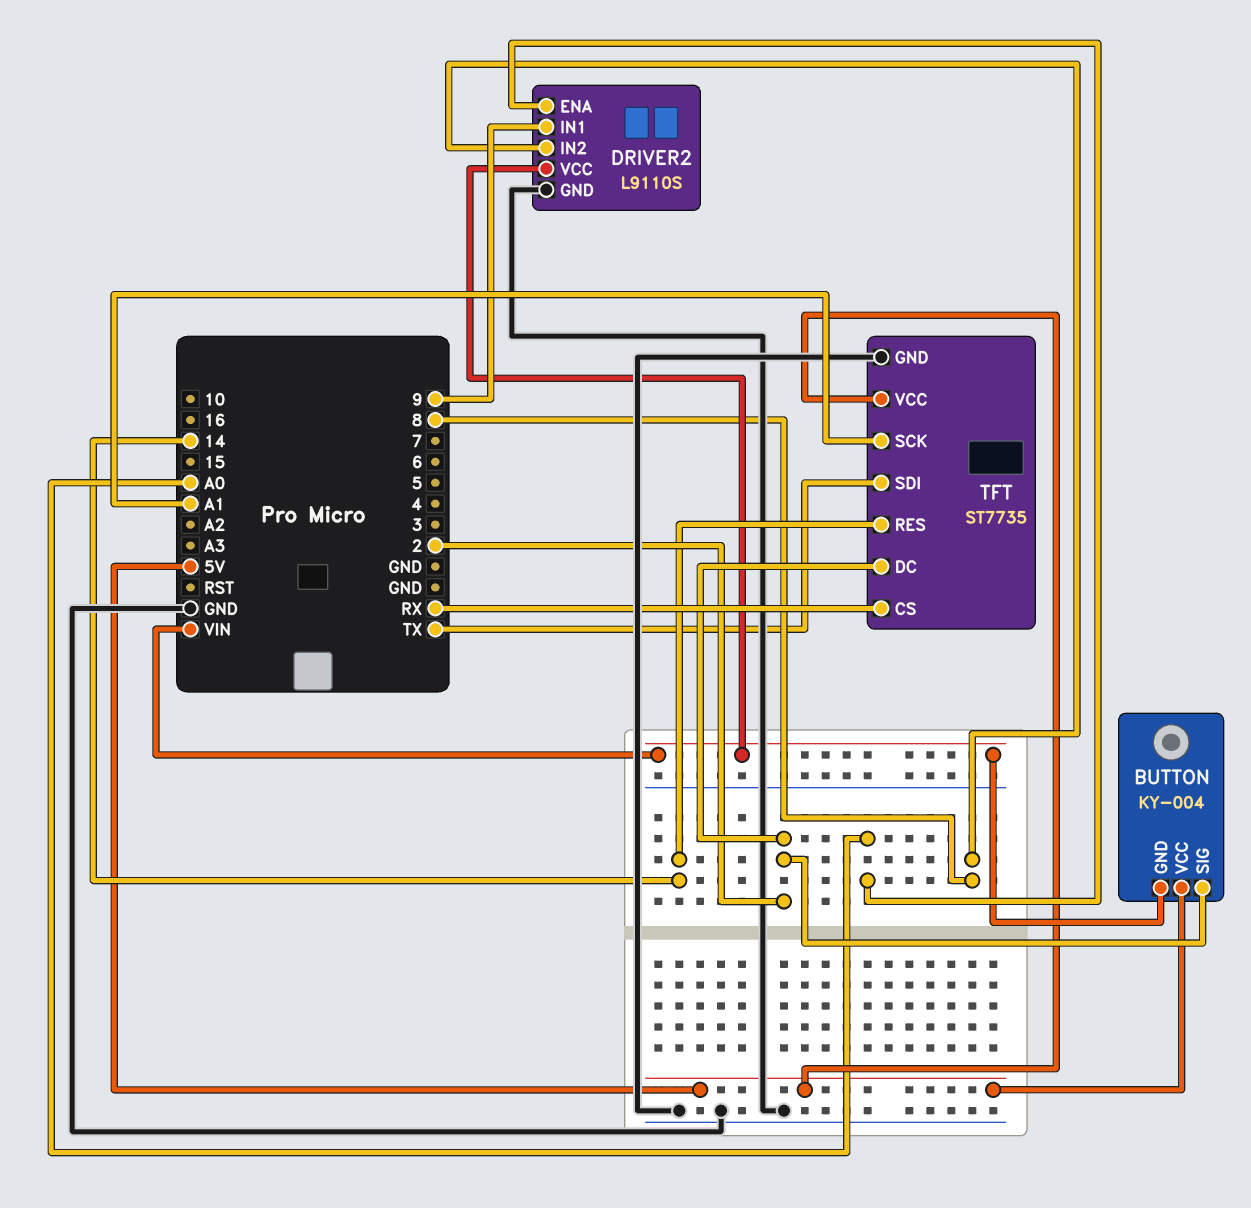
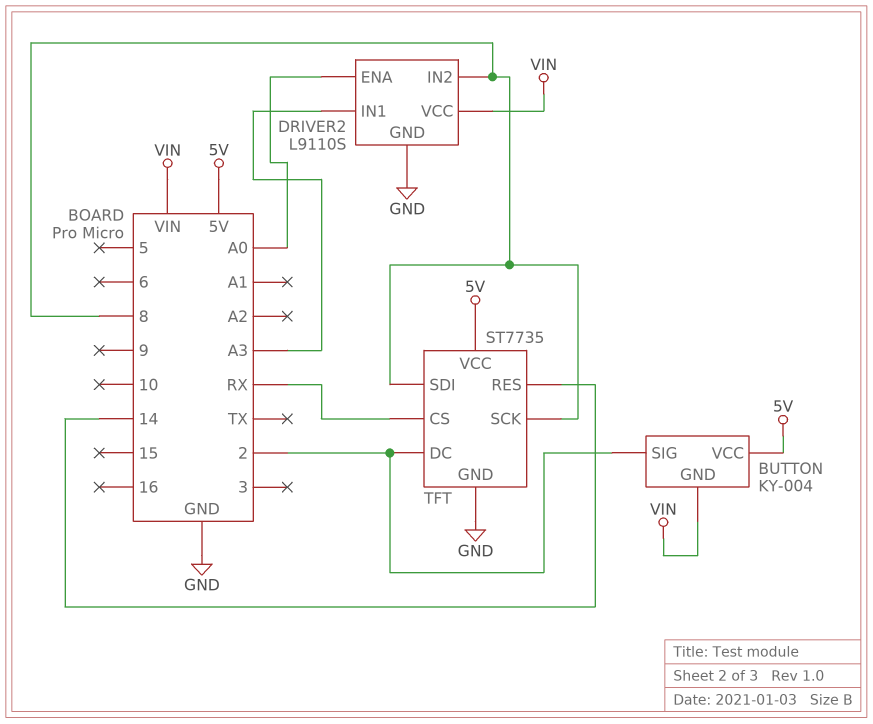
DRIVER2 pin IN1: 9 -> A3
TFT pin SCK: A1 -> 8
TFT pin SDI: TX -> 8

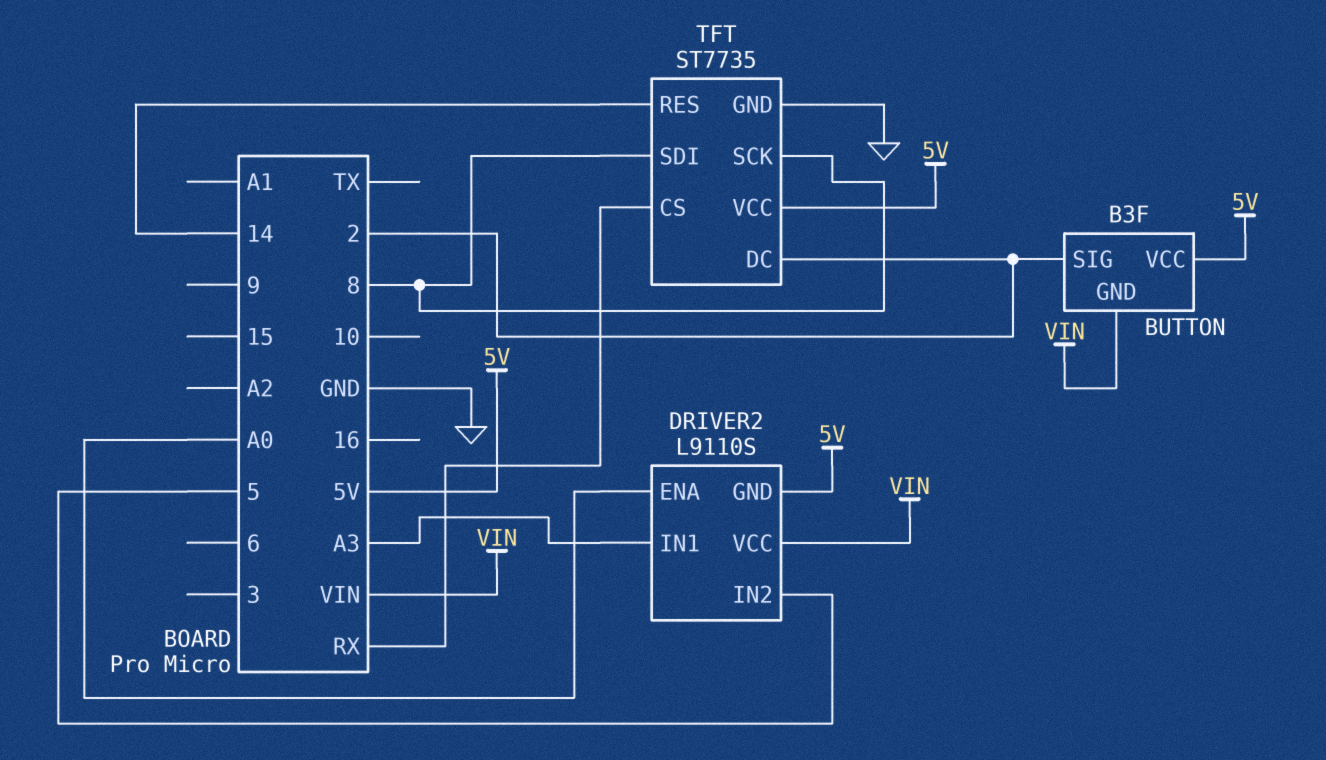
BUTTON: KY-004 -> B3F
DRIVER2 pin GND: GND -> 5V
DRIVER2 pin IN2: 8 -> 5

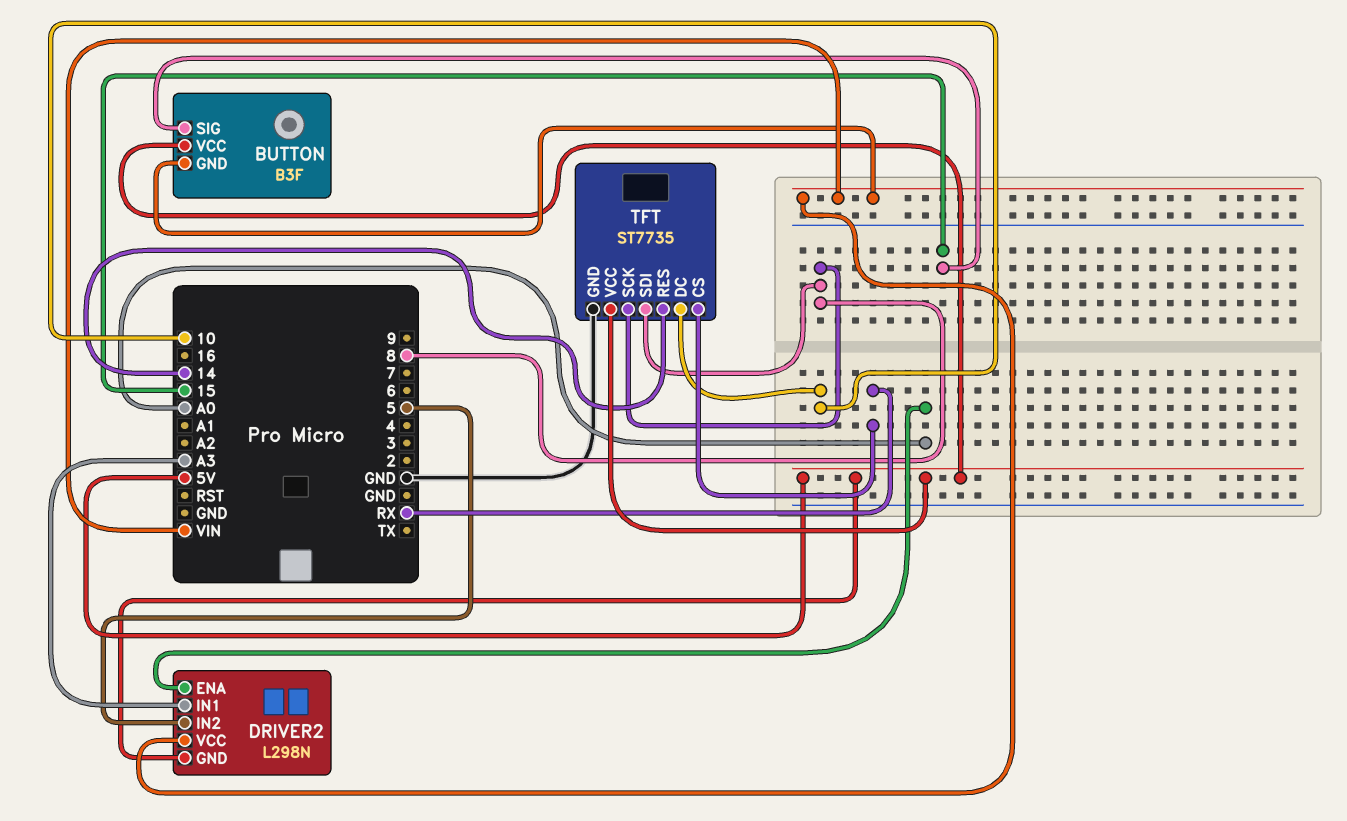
BUTTON pin SIG: 2 -> 15
DRIVER2: L9110S -> L298N
TFT pin DC: 2 -> 10

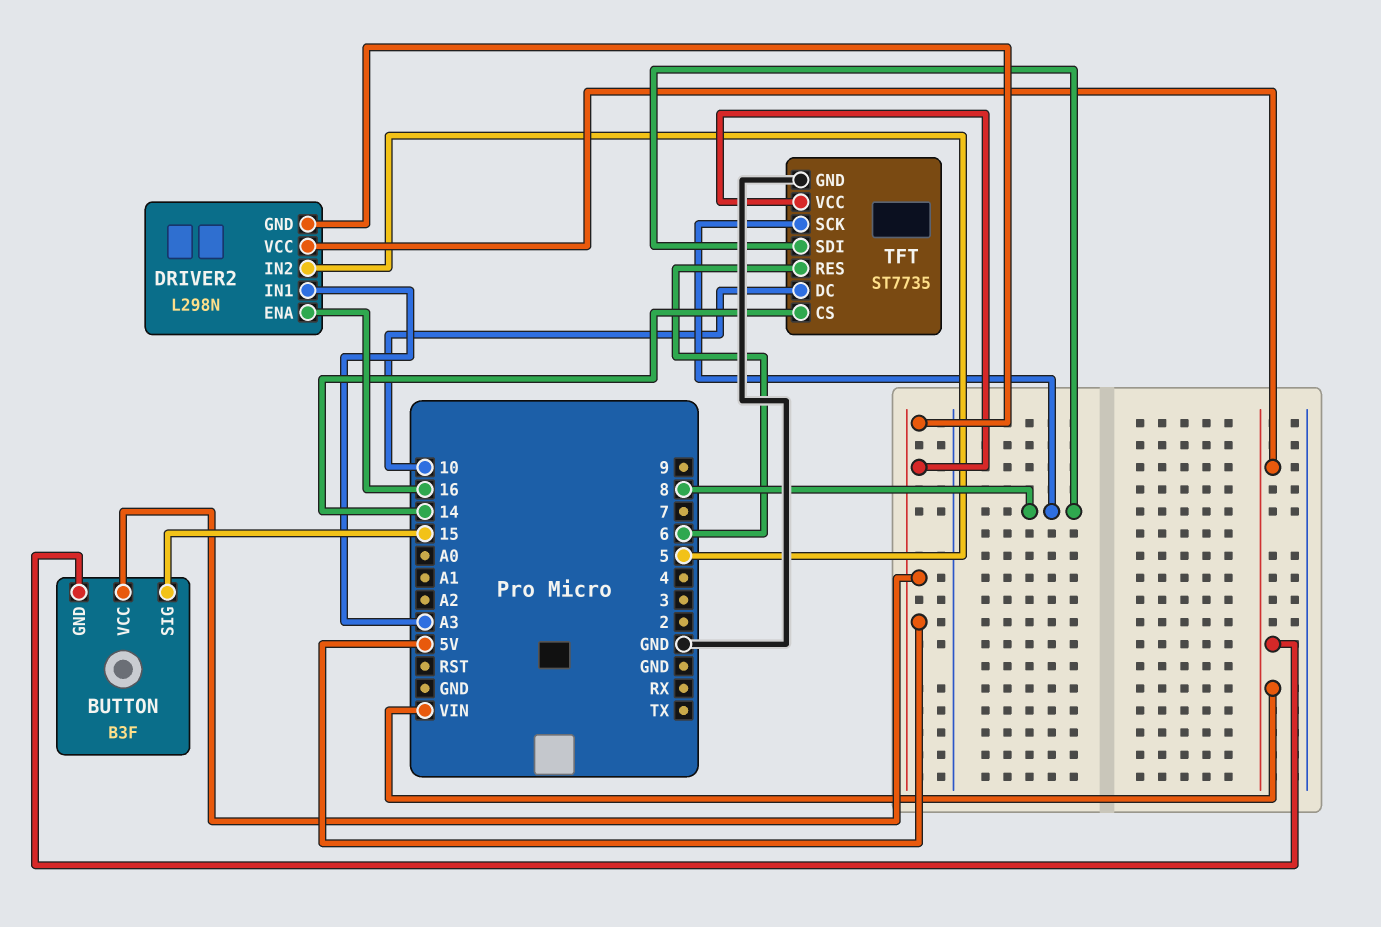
DRIVER2 pin ENA: A0 -> 16
TFT pin CS: RX -> 14
TFT pin RES: 14 -> 6

